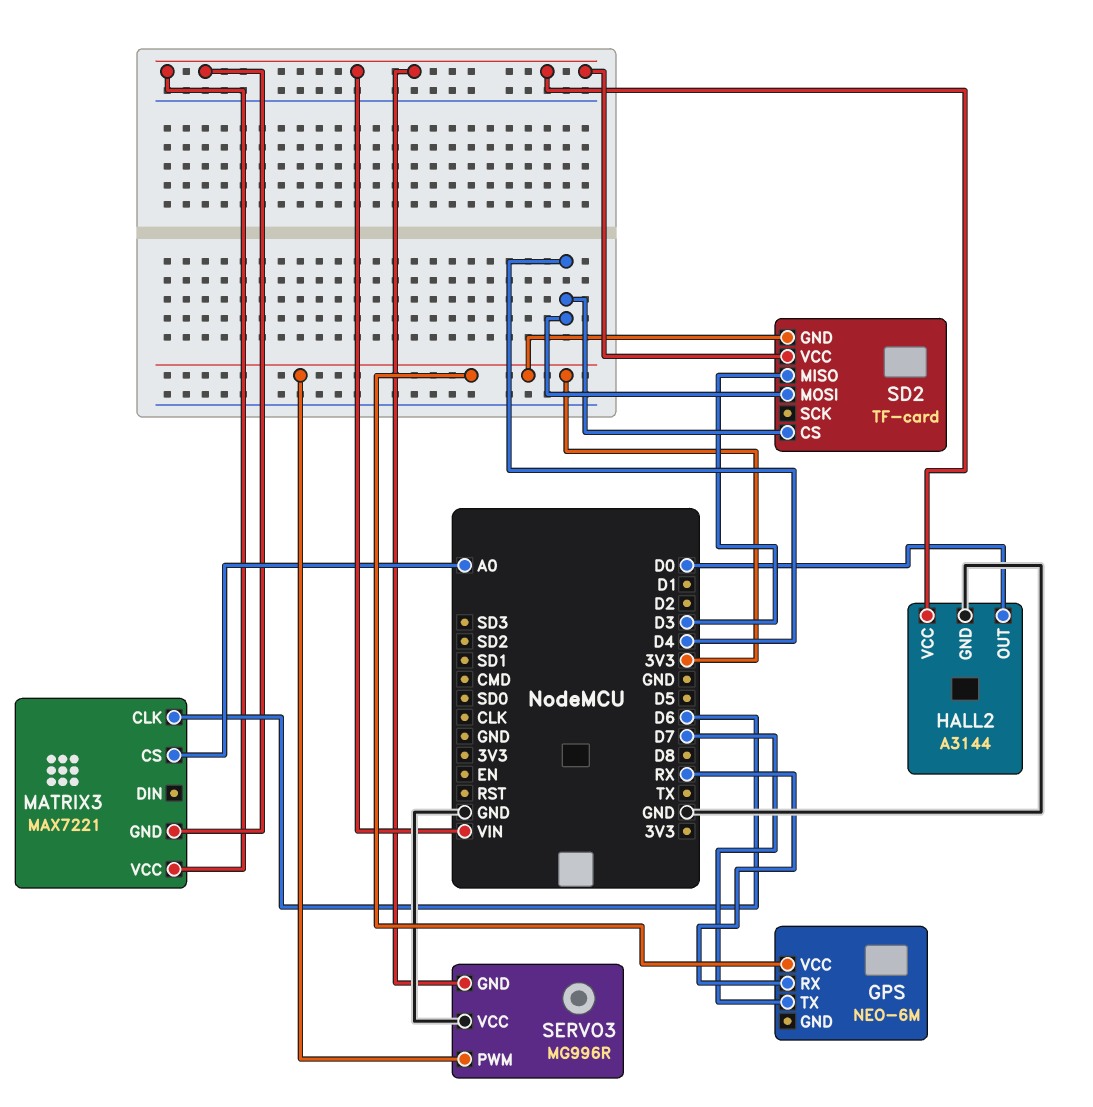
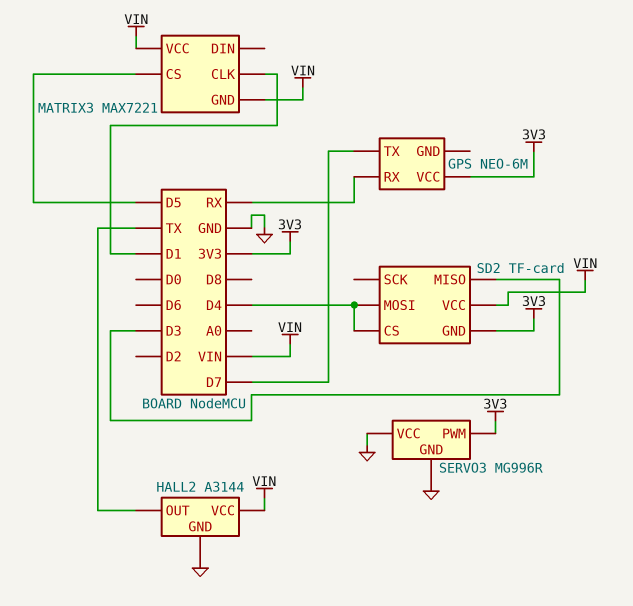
HALL2 pin OUT: D0 -> TX
MATRIX3 pin CLK: D6 -> D1
MATRIX3 pin CS: A0 -> D5
SERVO3 pin GND: VIN -> GND

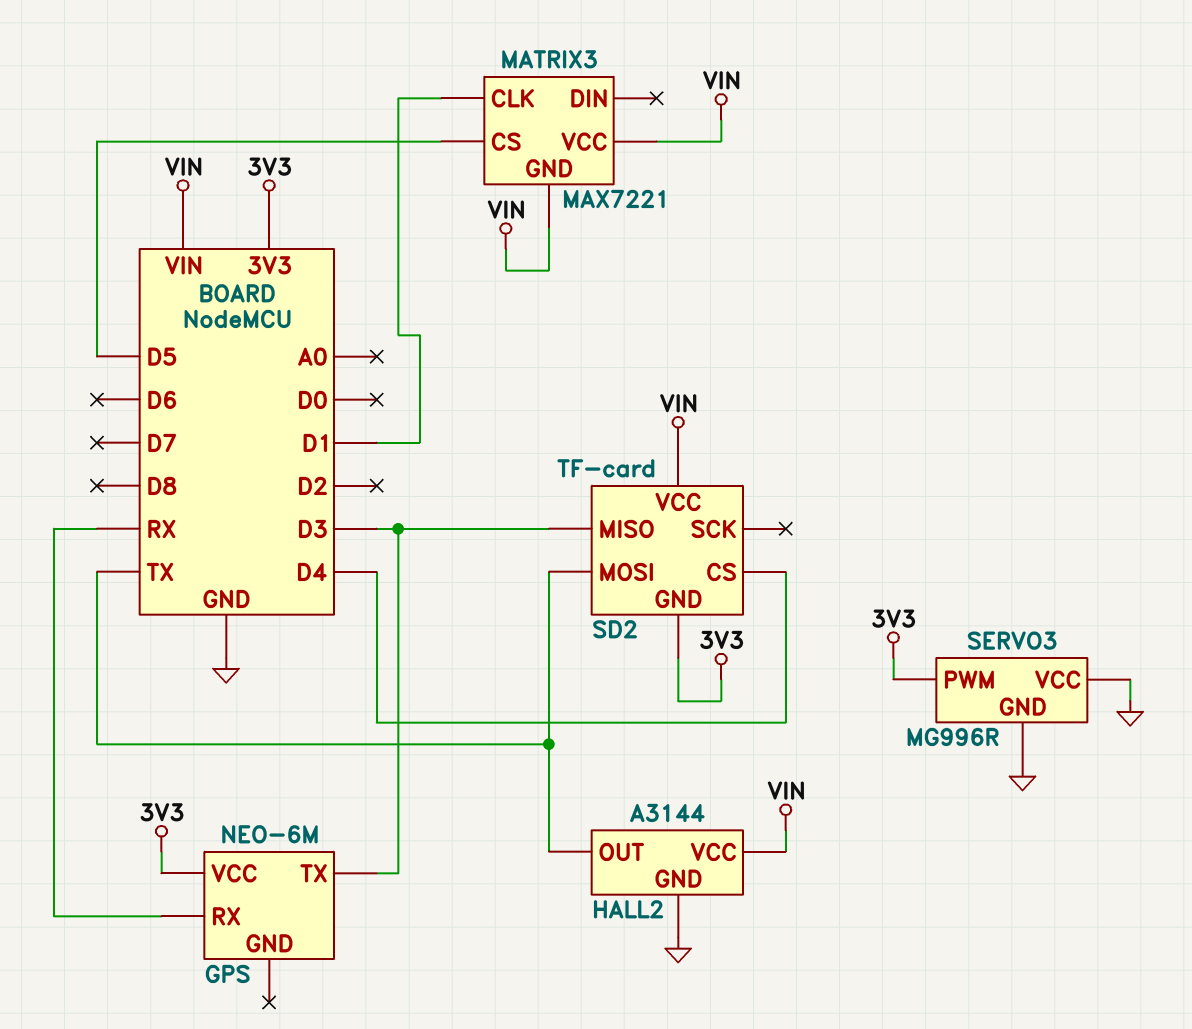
GPS pin TX: D7 -> D3
SD2 pin MOSI: D4 -> TX

